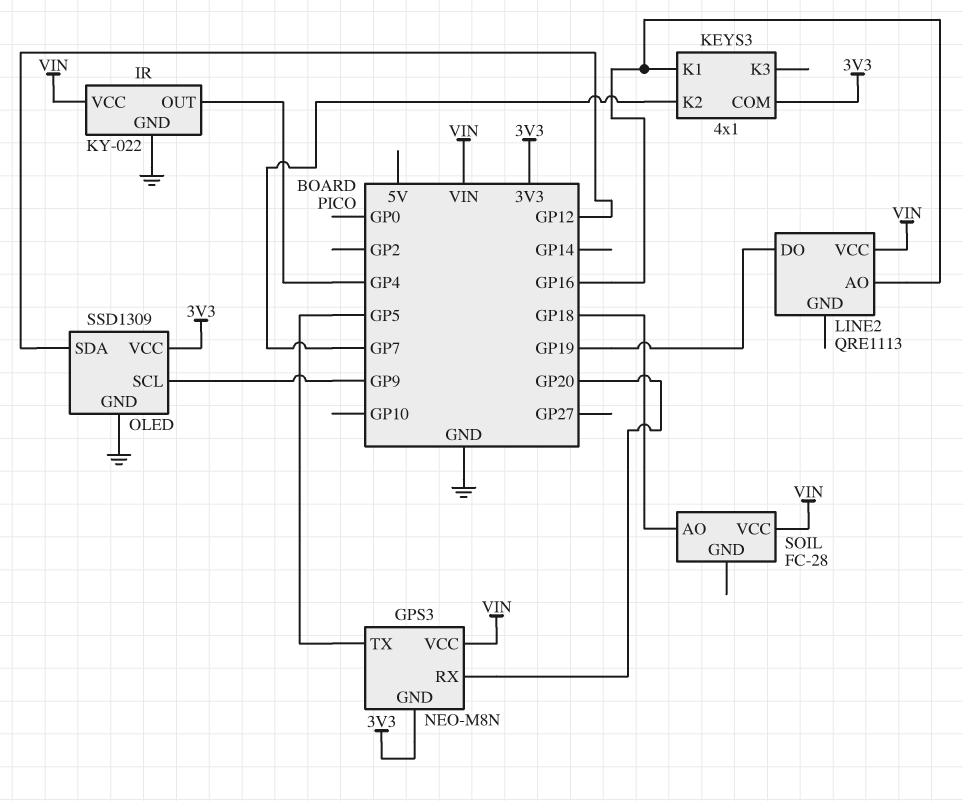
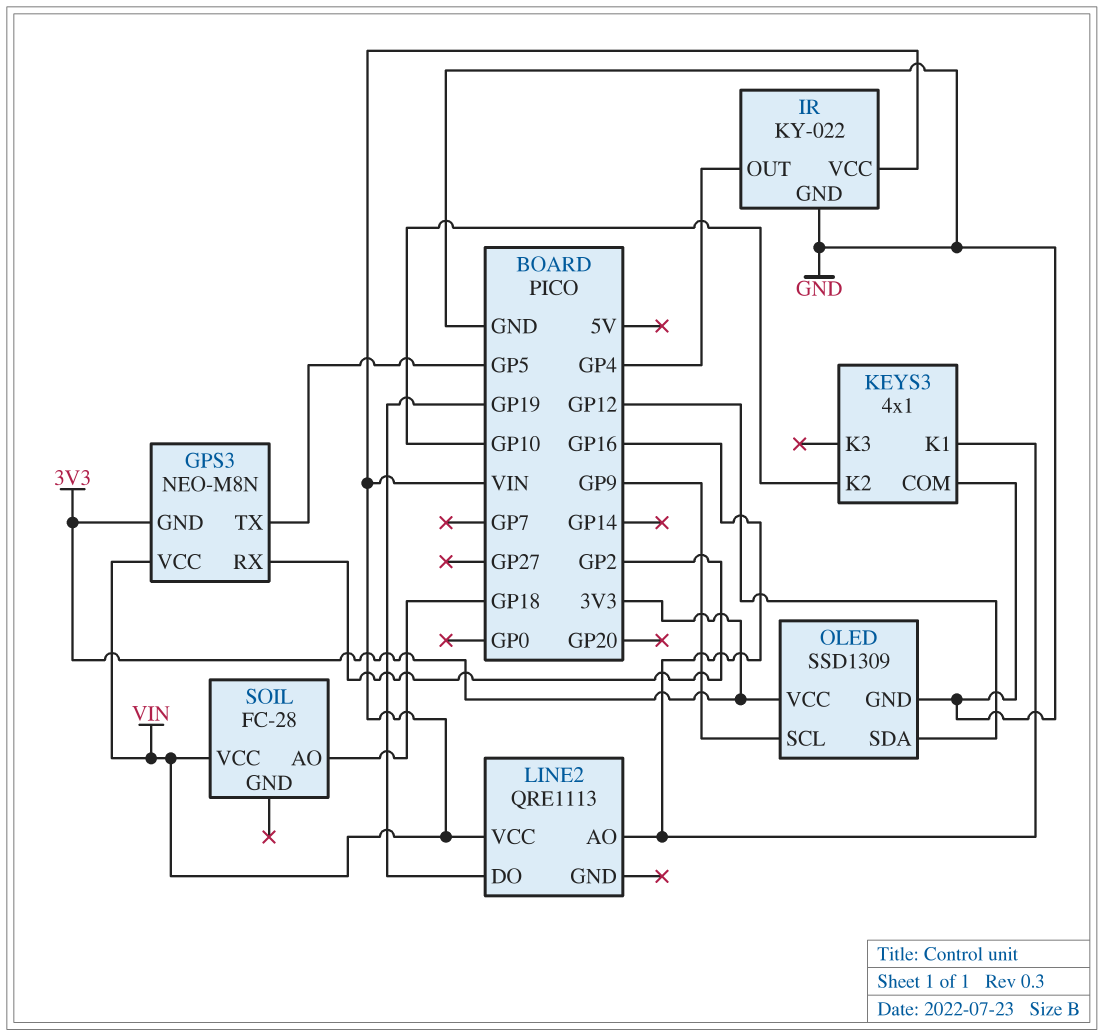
GPS3 pin RX: GP20 -> GP2
KEYS3 pin COM: 3V3 -> GND
KEYS3 pin K2: GP7 -> GP10

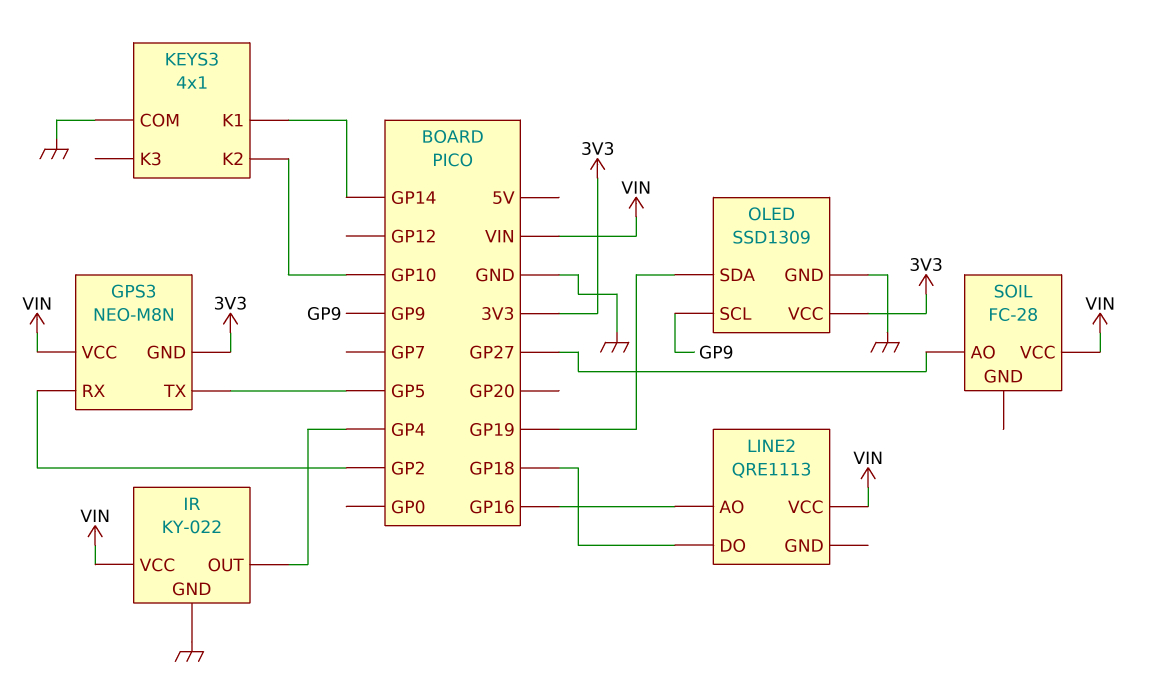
KEYS3 pin K1: GP16 -> GP14
LINE2 pin DO: GP19 -> GP18
OLED pin SDA: GP12 -> GP19
SOIL pin AO: GP18 -> GP27

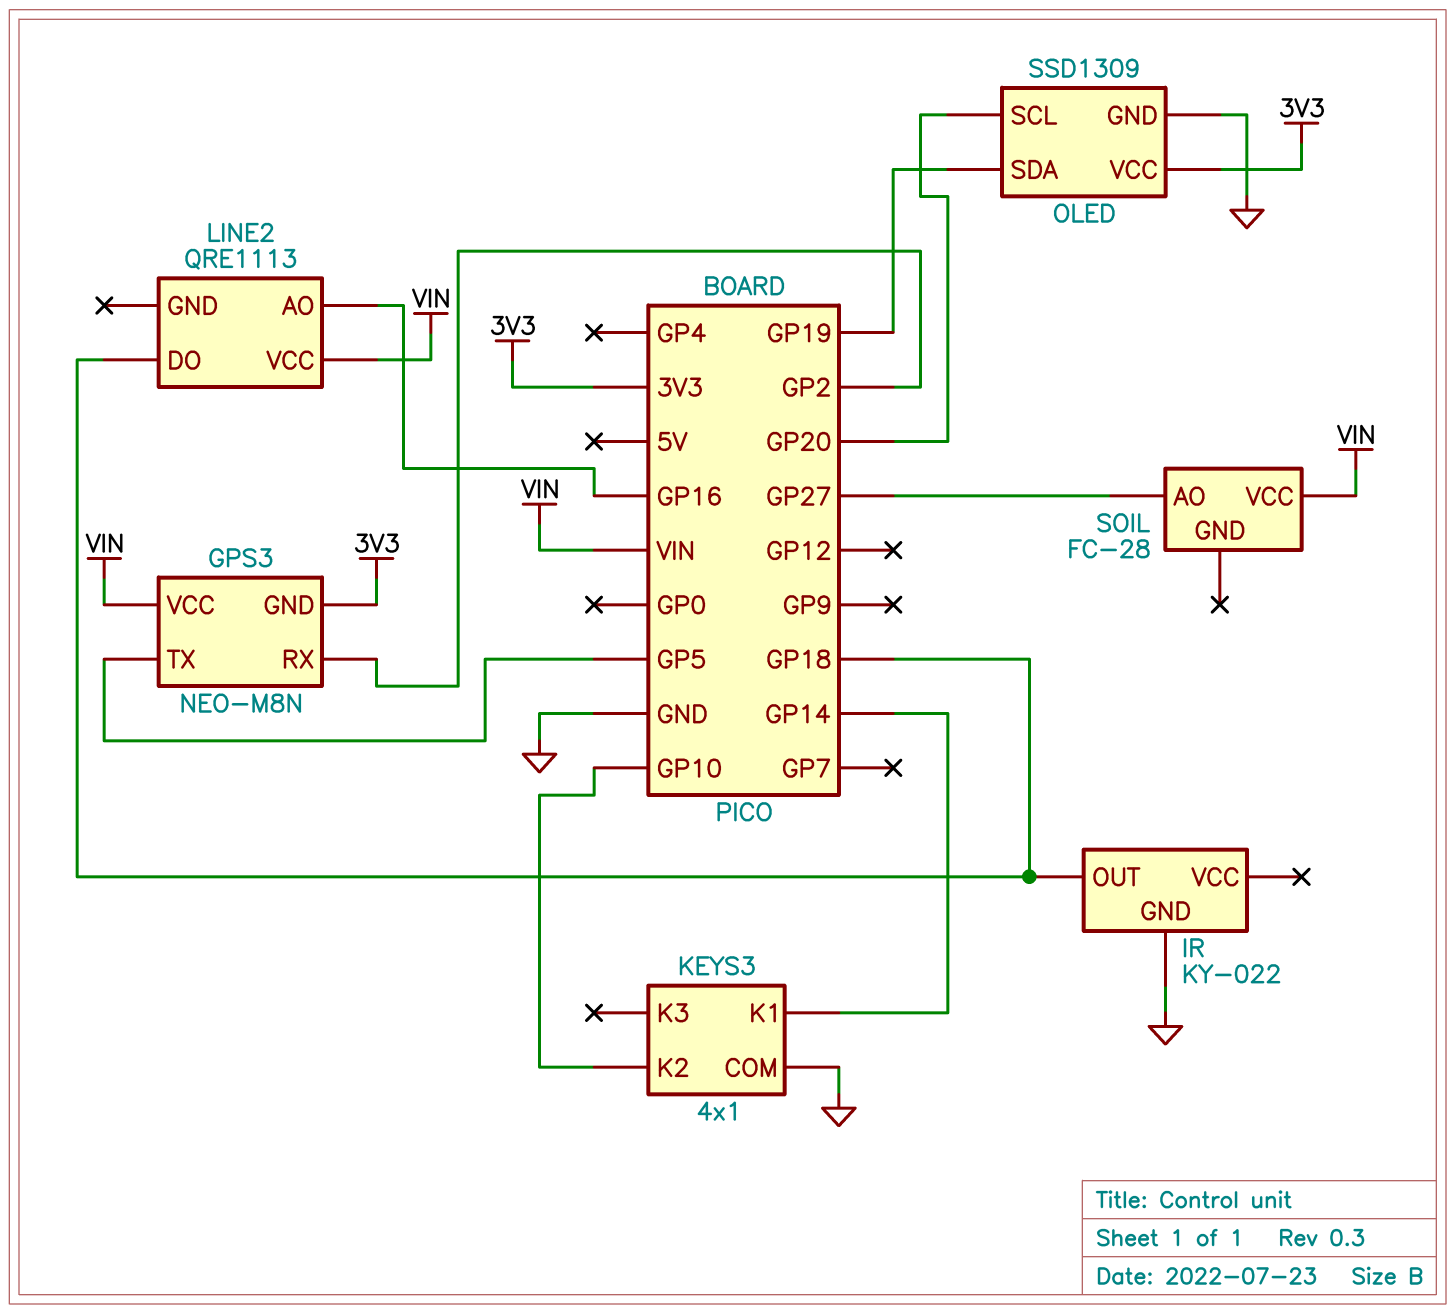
IR pin OUT: GP4 -> GP18
IR pin VCC: VIN -> none
OLED pin SCL: GP9 -> GP20

